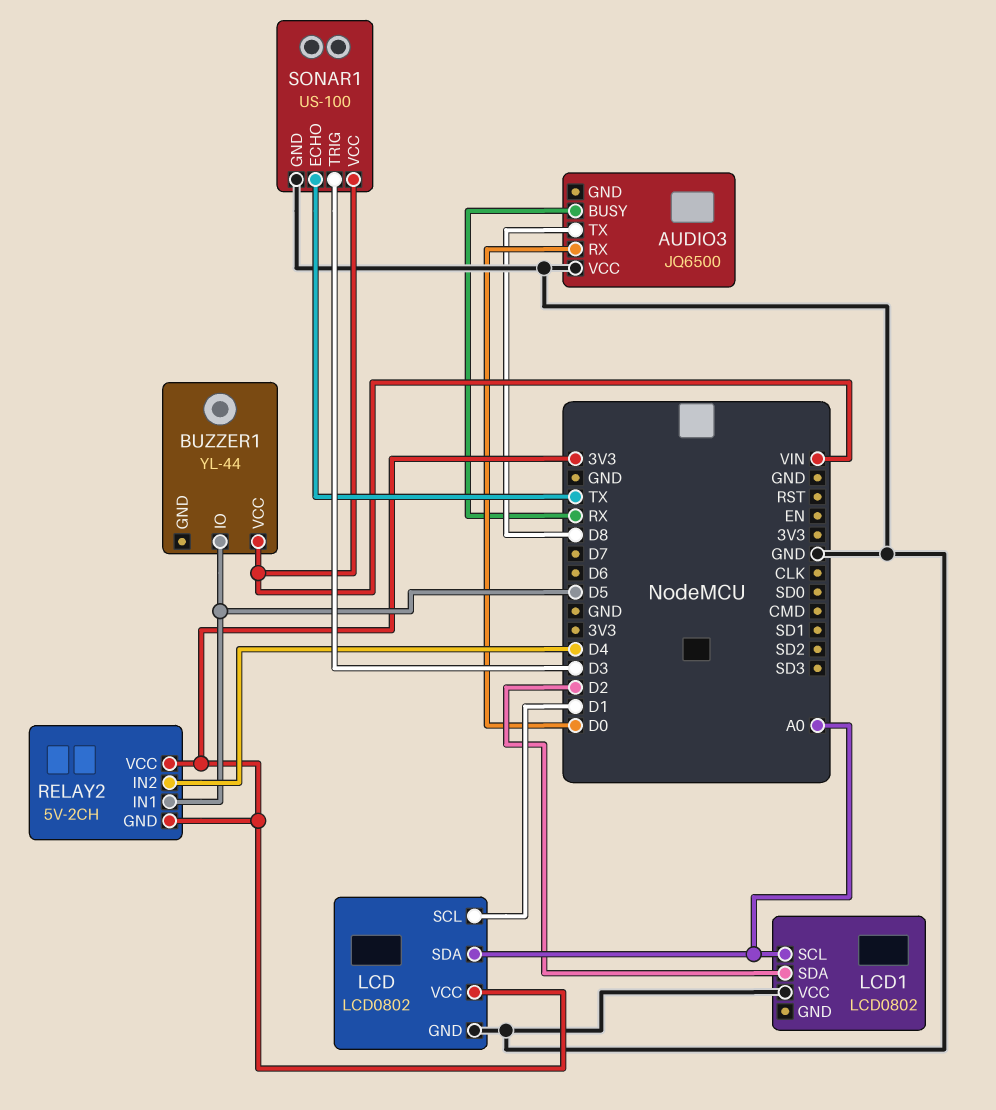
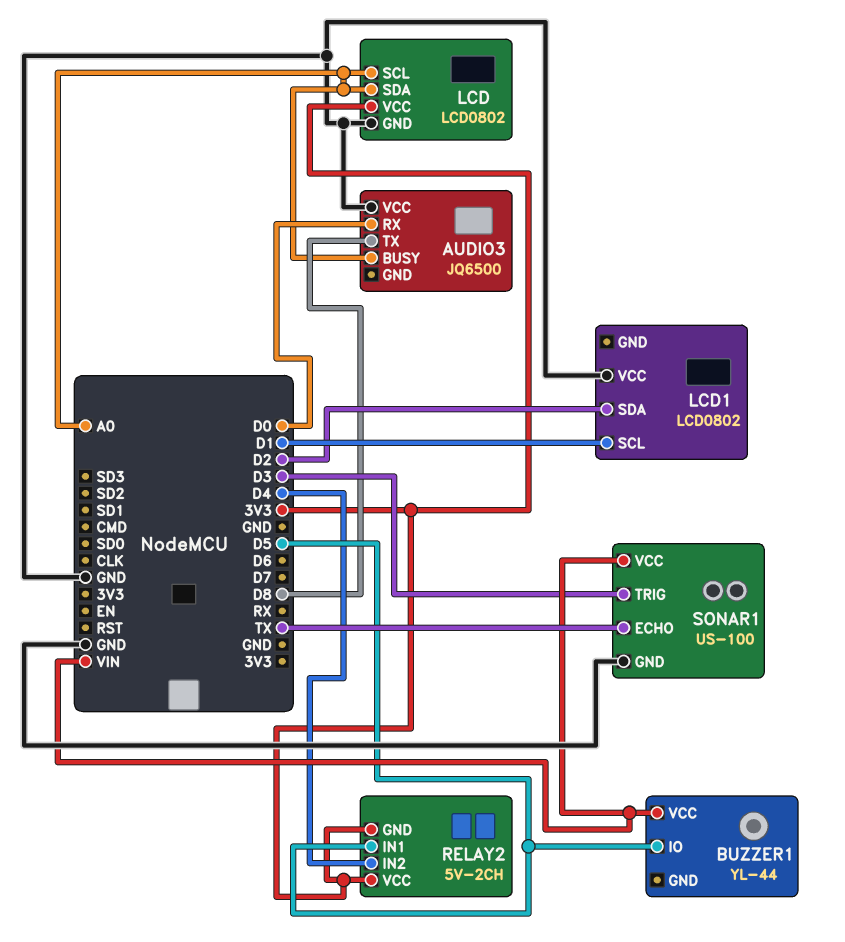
AUDIO3 pin BUSY: RX -> A0
LCD pin SCL: D1 -> A0
LCD1 pin SCL: A0 -> D1

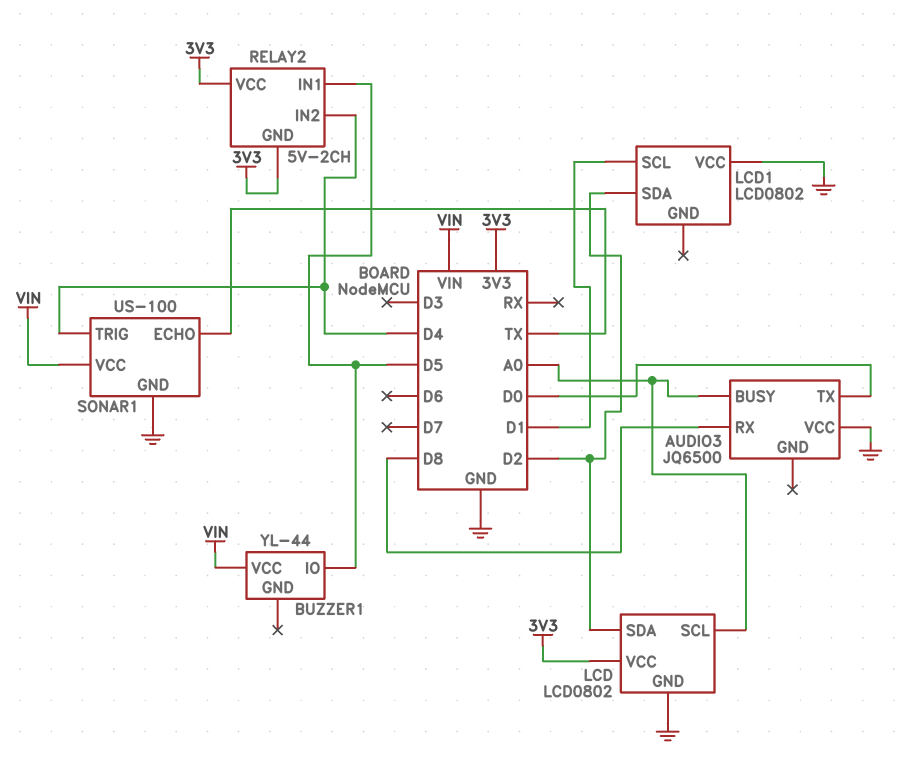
AUDIO3 pin RX: D0 -> D8
AUDIO3 pin TX: D8 -> D0
LCD pin SDA: A0 -> D2
SONAR1 pin TRIG: D3 -> D4

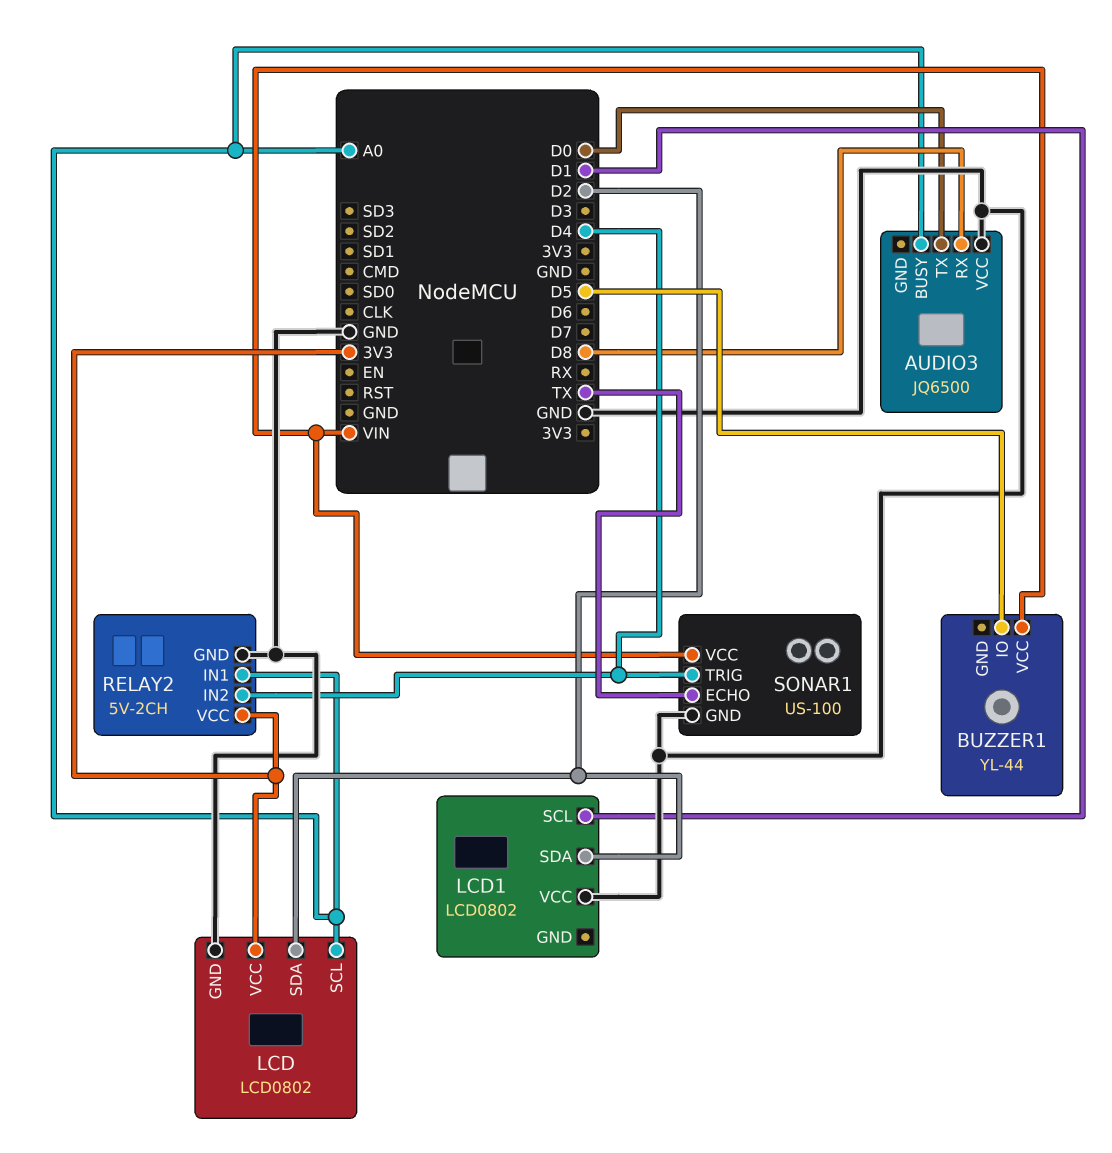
RELAY2 pin GND: 3V3 -> GND
RELAY2 pin IN1: D5 -> A0

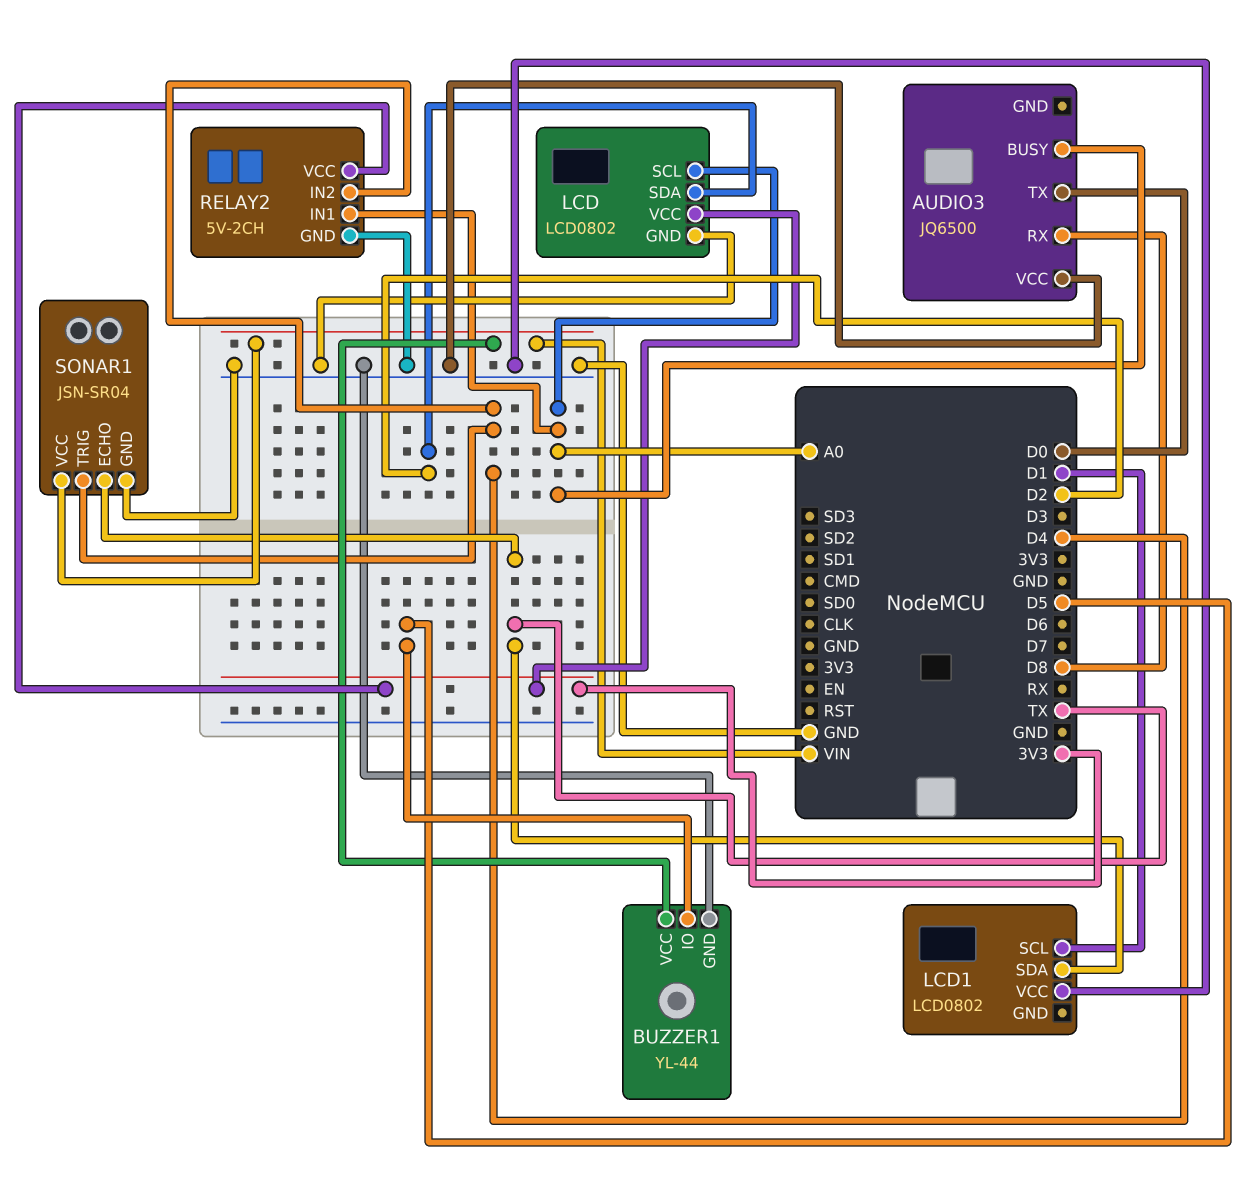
BUZZER1 pin GND: none -> GND
LCD1 pin SDA: D2 -> TX
SONAR1: US-100 -> JSN-SR04

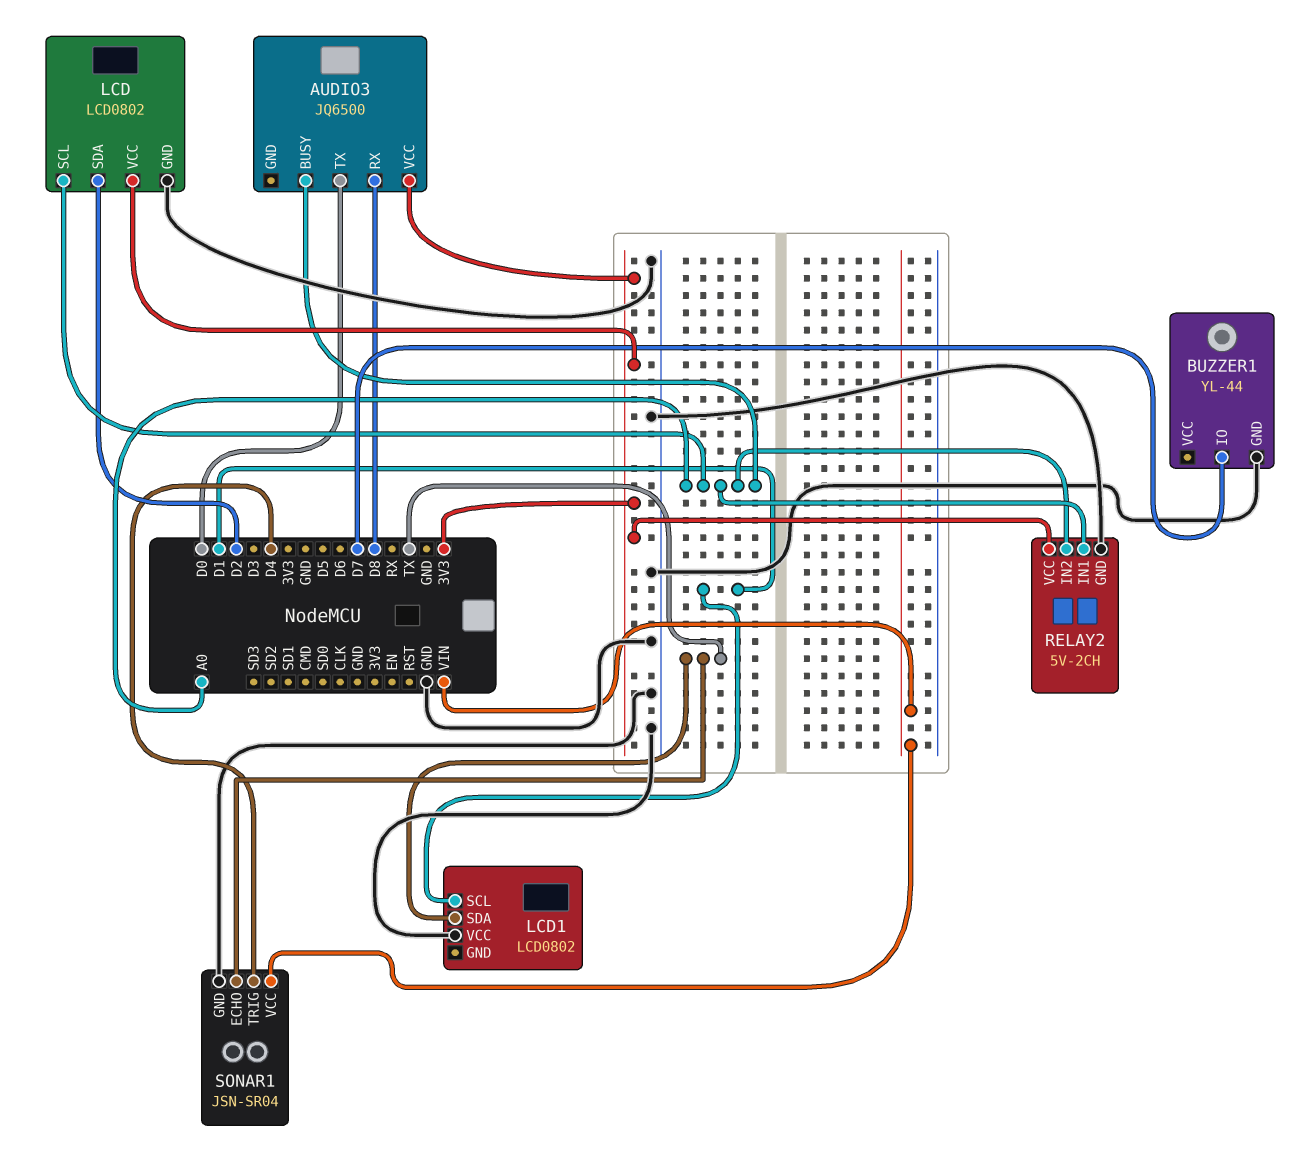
AUDIO3 pin VCC: GND -> 3V3
BUZZER1 pin IO: D5 -> D7
BUZZER1 pin VCC: VIN -> none
RELAY2 pin IN2: D4 -> A0

